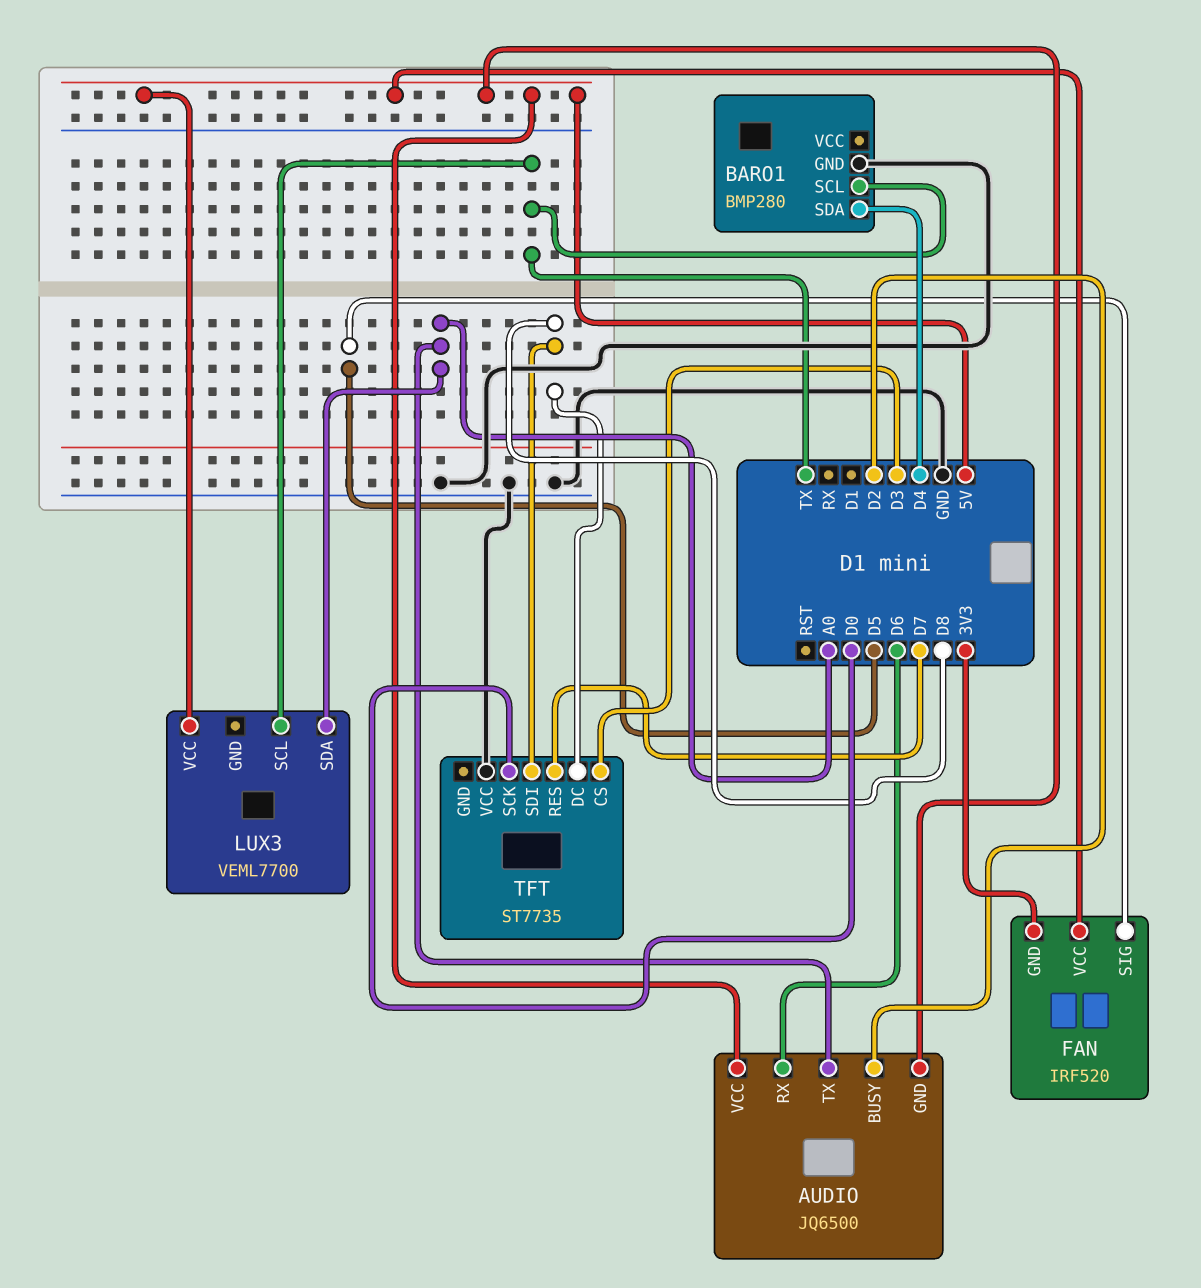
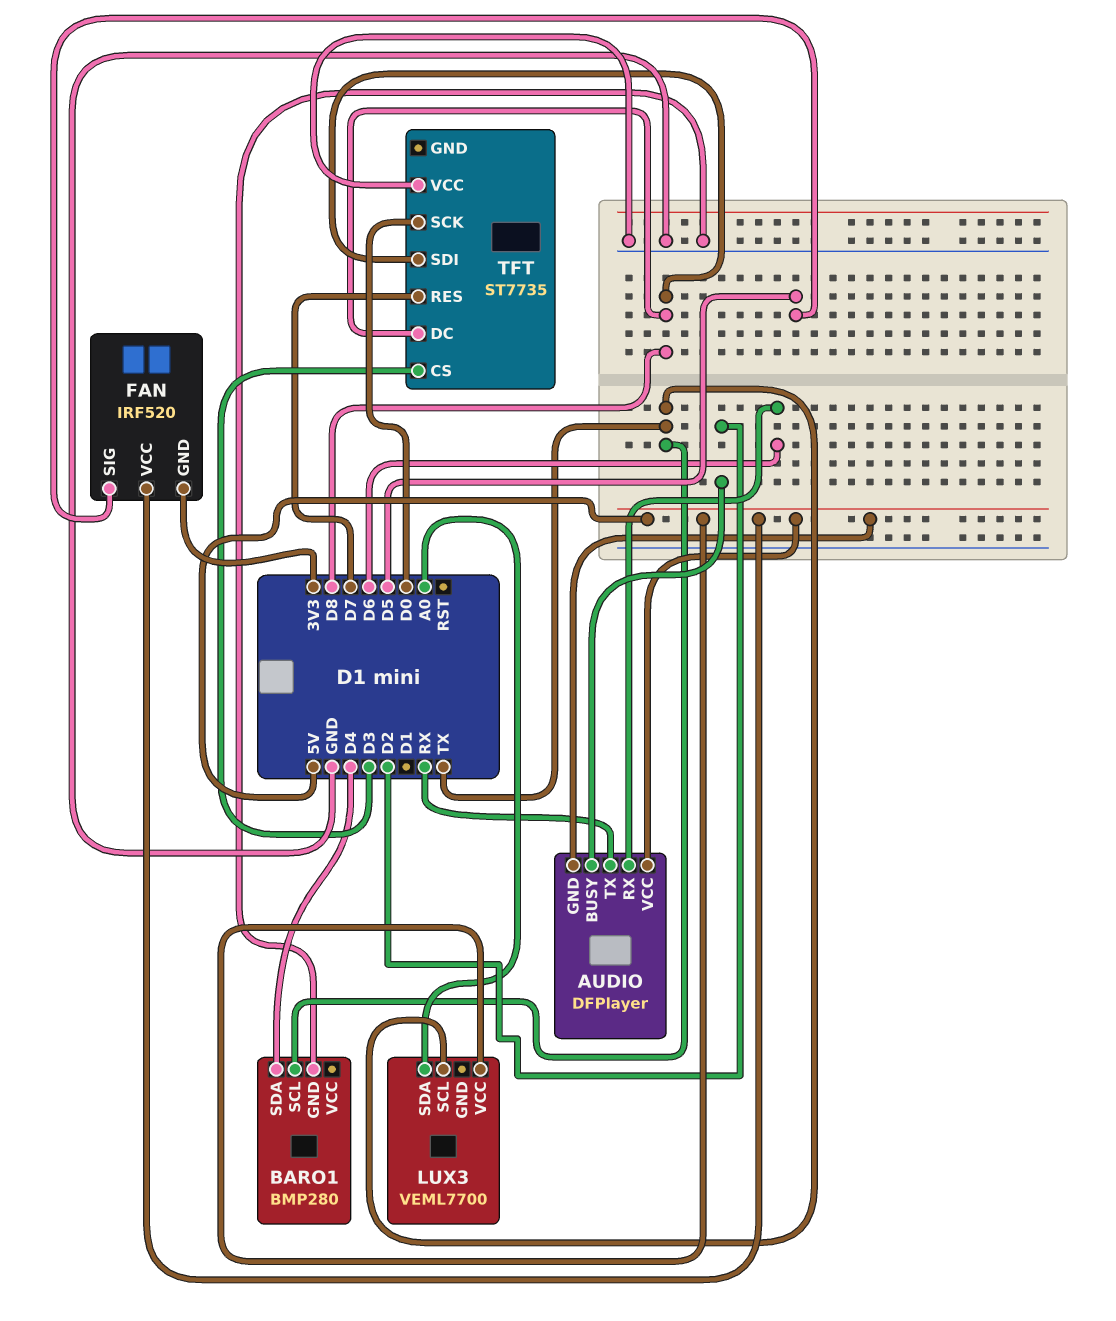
AUDIO: JQ6500 -> DFPlayer
AUDIO pin TX: A0 -> RX

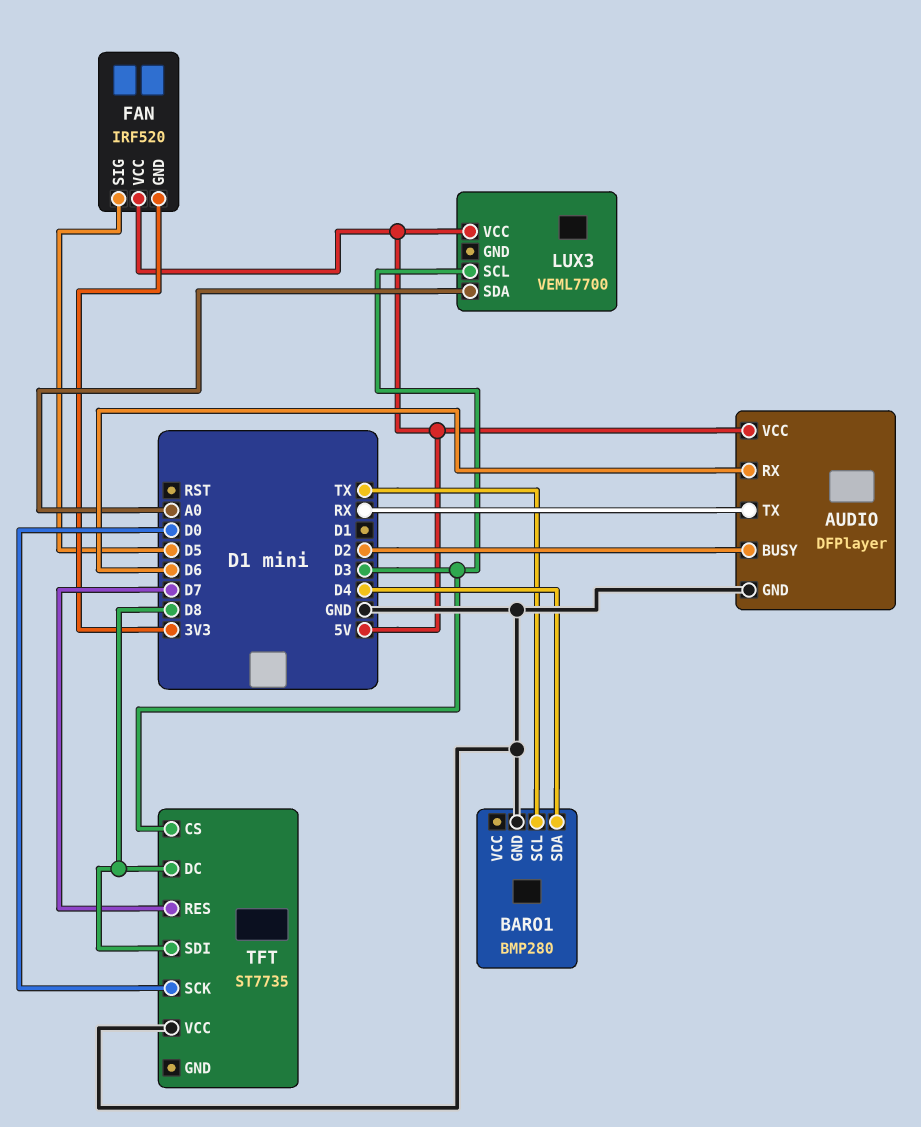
AUDIO pin GND: 5V -> GND
LUX3 pin SCL: TX -> D3

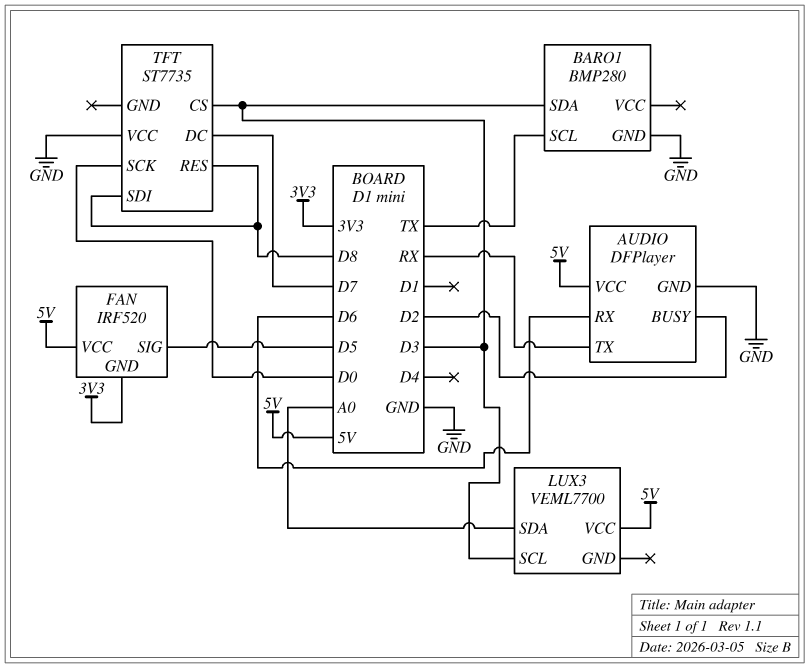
BARO1 pin SDA: D4 -> D3
TFT pin DC: D8 -> D7
TFT pin RES: D7 -> D8

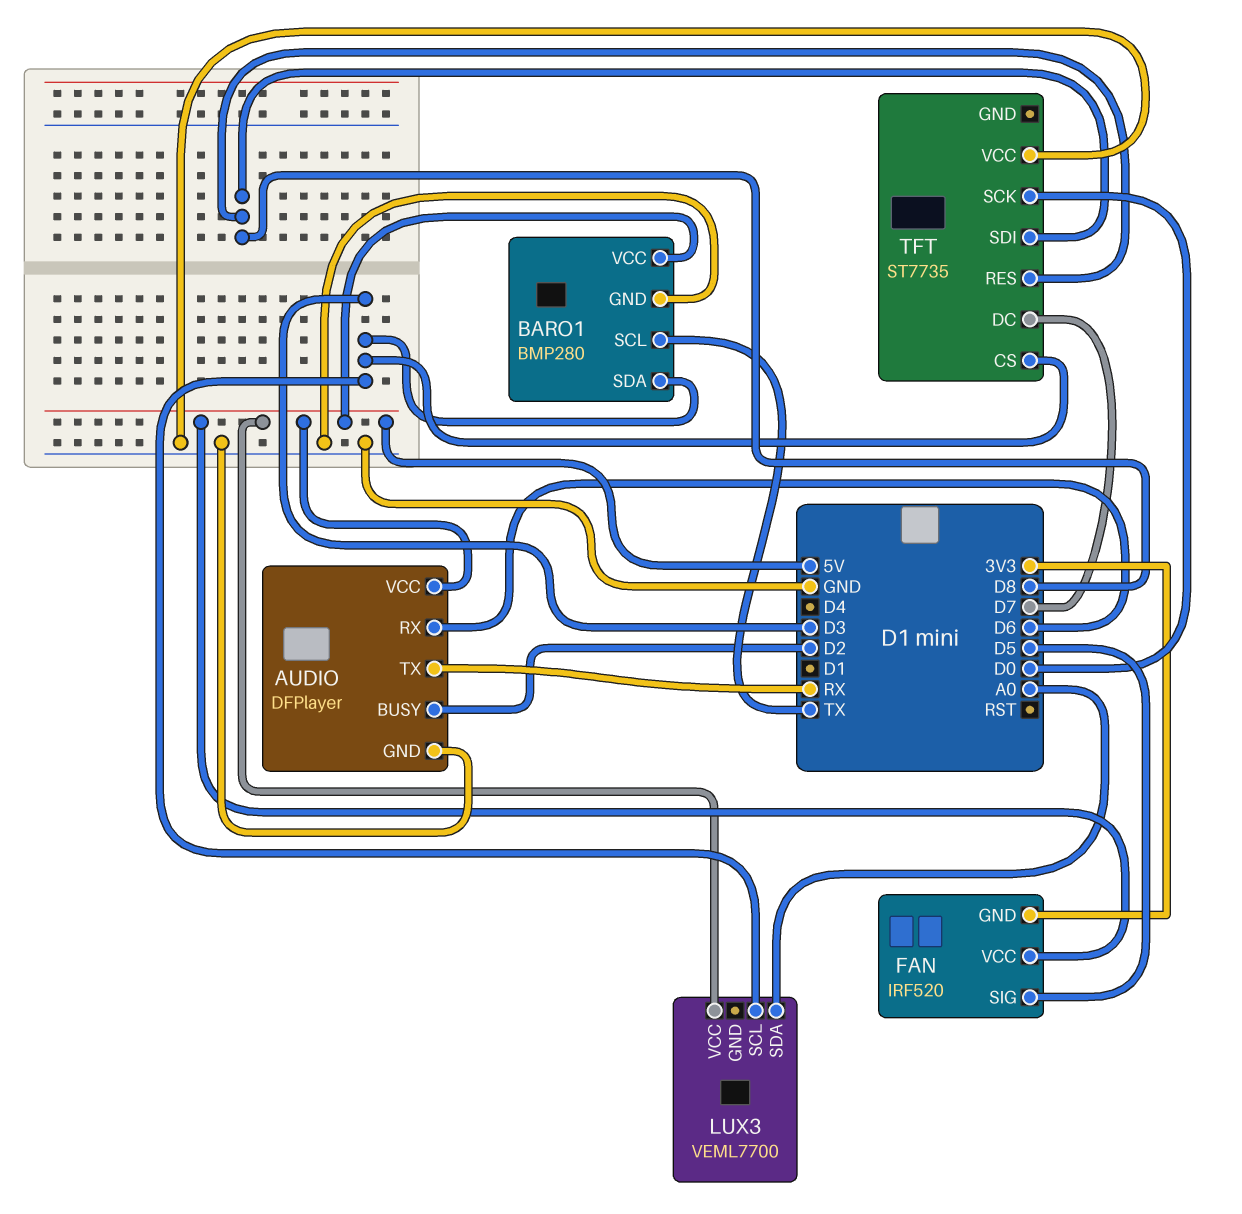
BARO1 pin VCC: none -> 5V

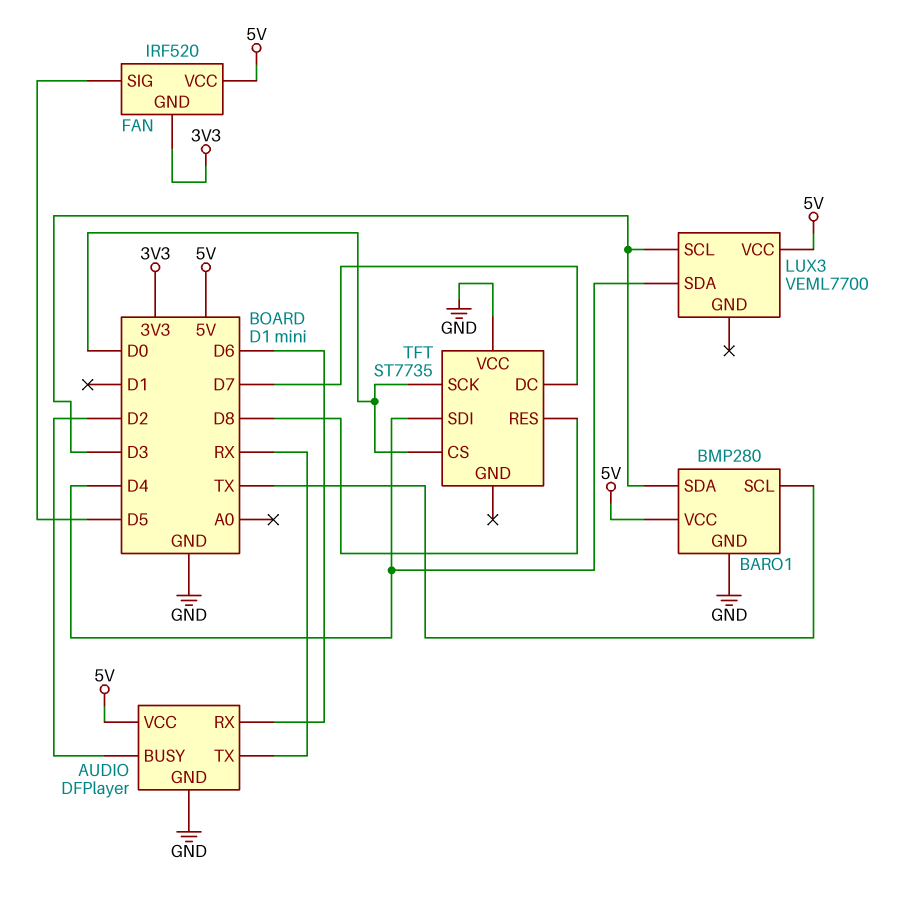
LUX3 pin SDA: A0 -> D4
TFT pin CS: D3 -> D0
TFT pin SDI: D8 -> D4

